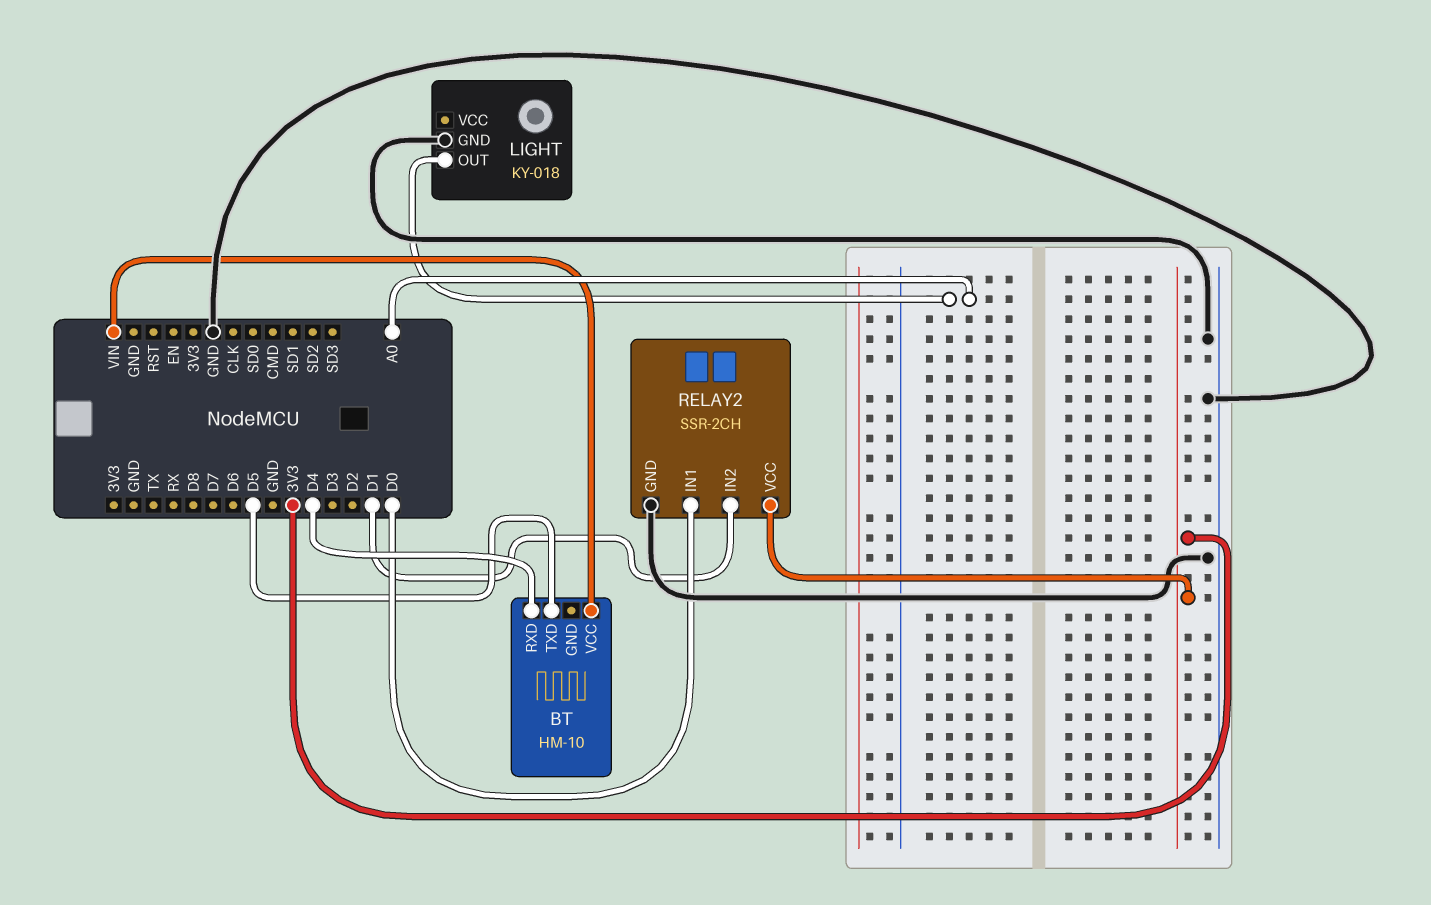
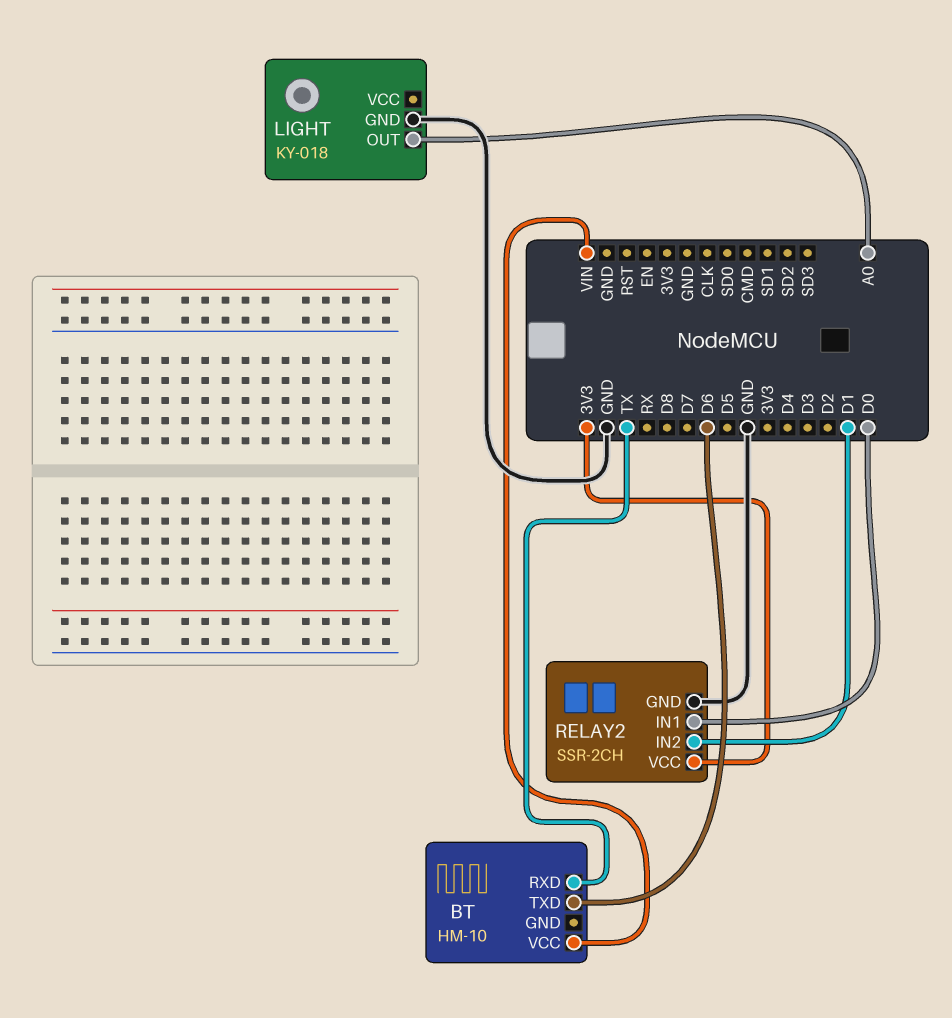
BT pin RXD: D4 -> TX
BT pin TXD: D5 -> D6

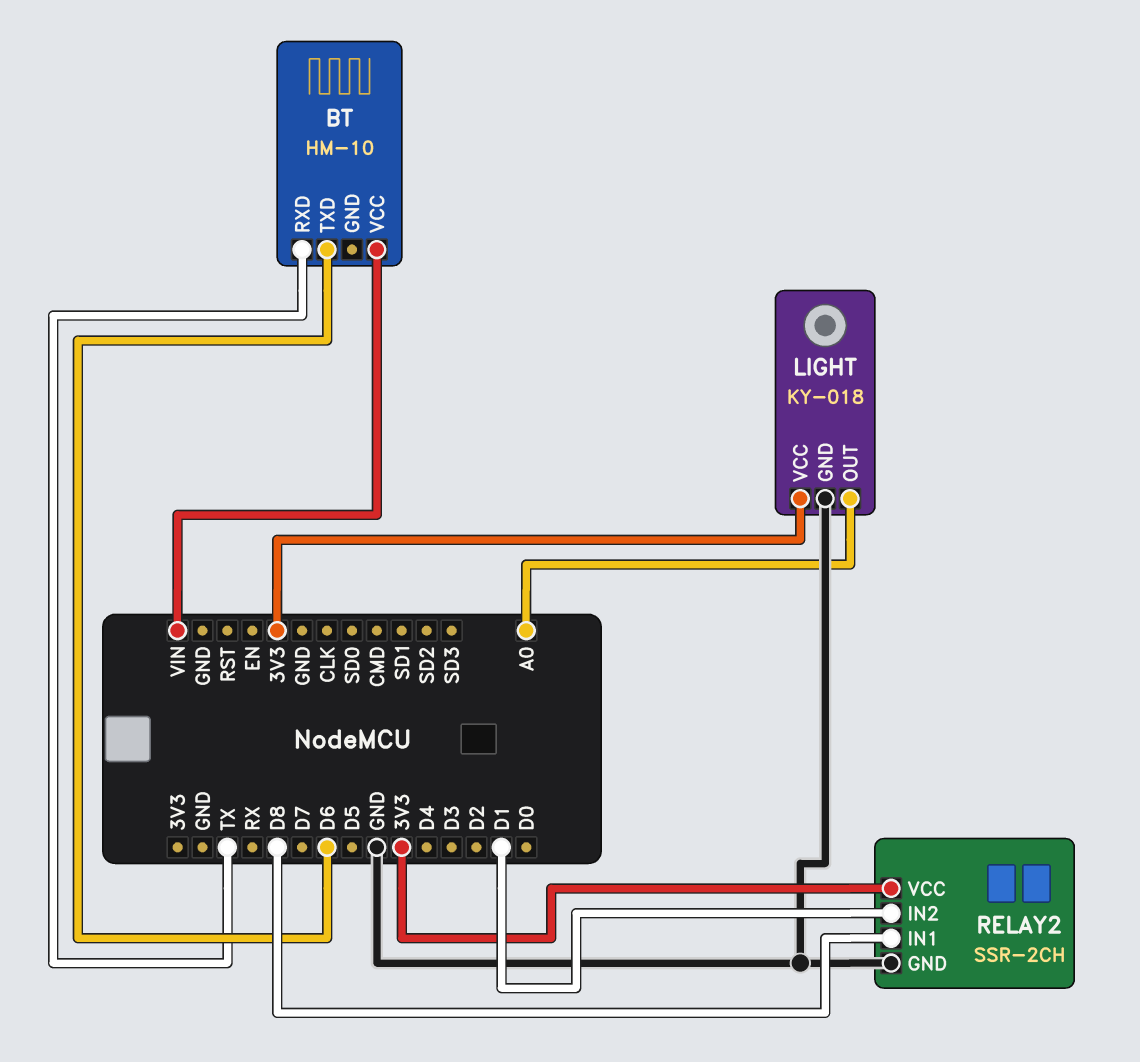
LIGHT pin VCC: none -> 3V3
RELAY2 pin IN1: D0 -> D8

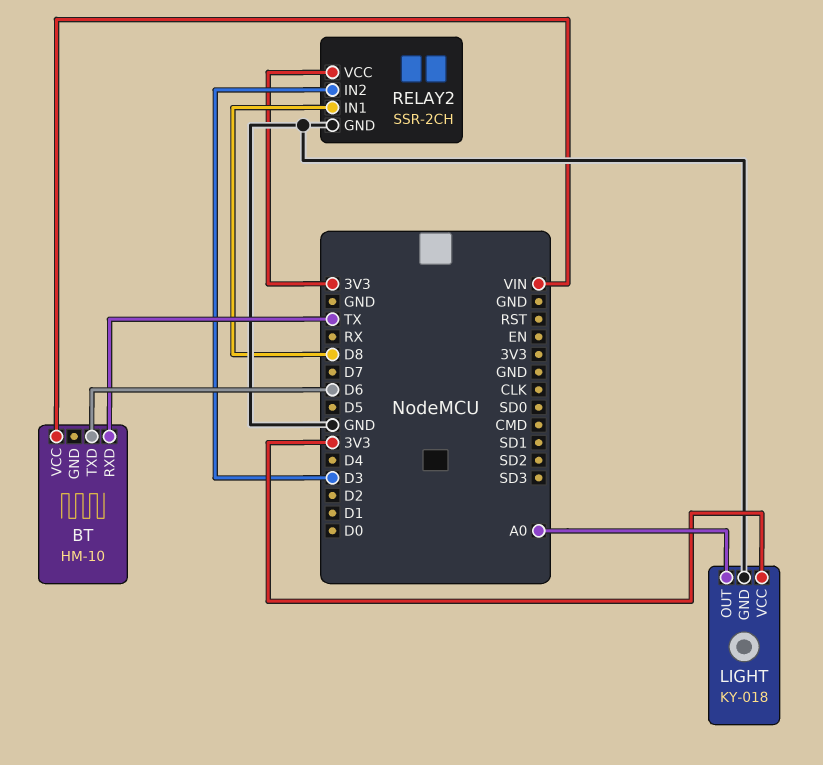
RELAY2 pin IN2: D1 -> D3

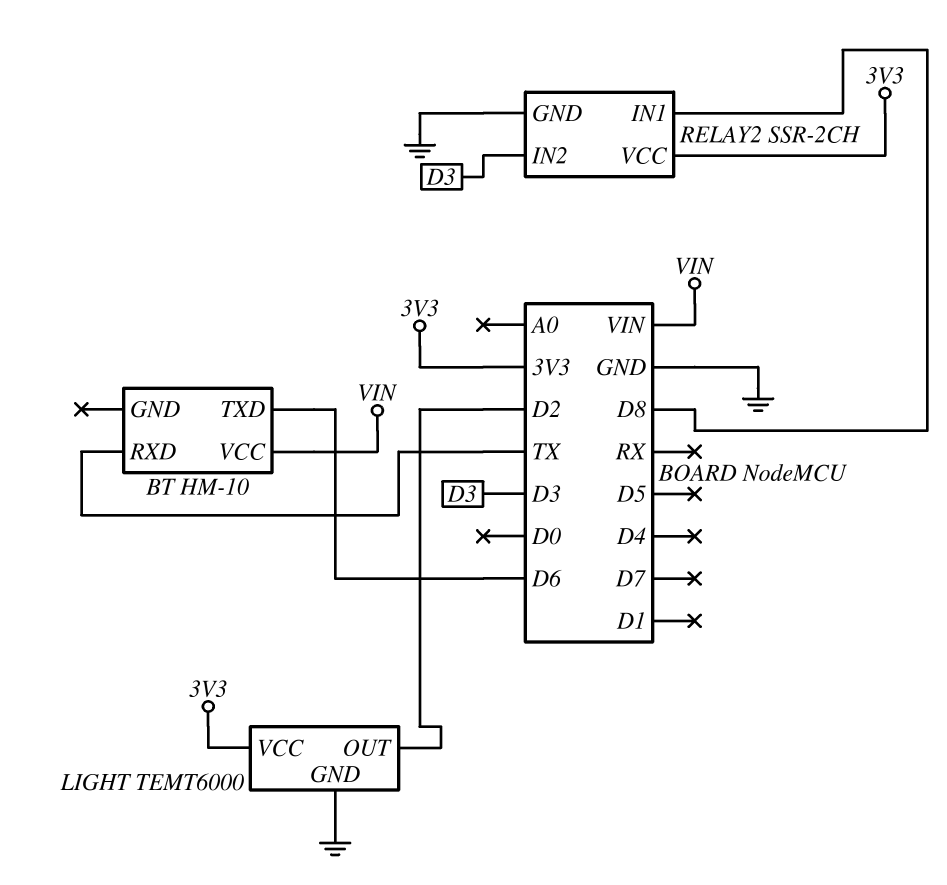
LIGHT: KY-018 -> TEMT6000
LIGHT pin OUT: A0 -> D2

